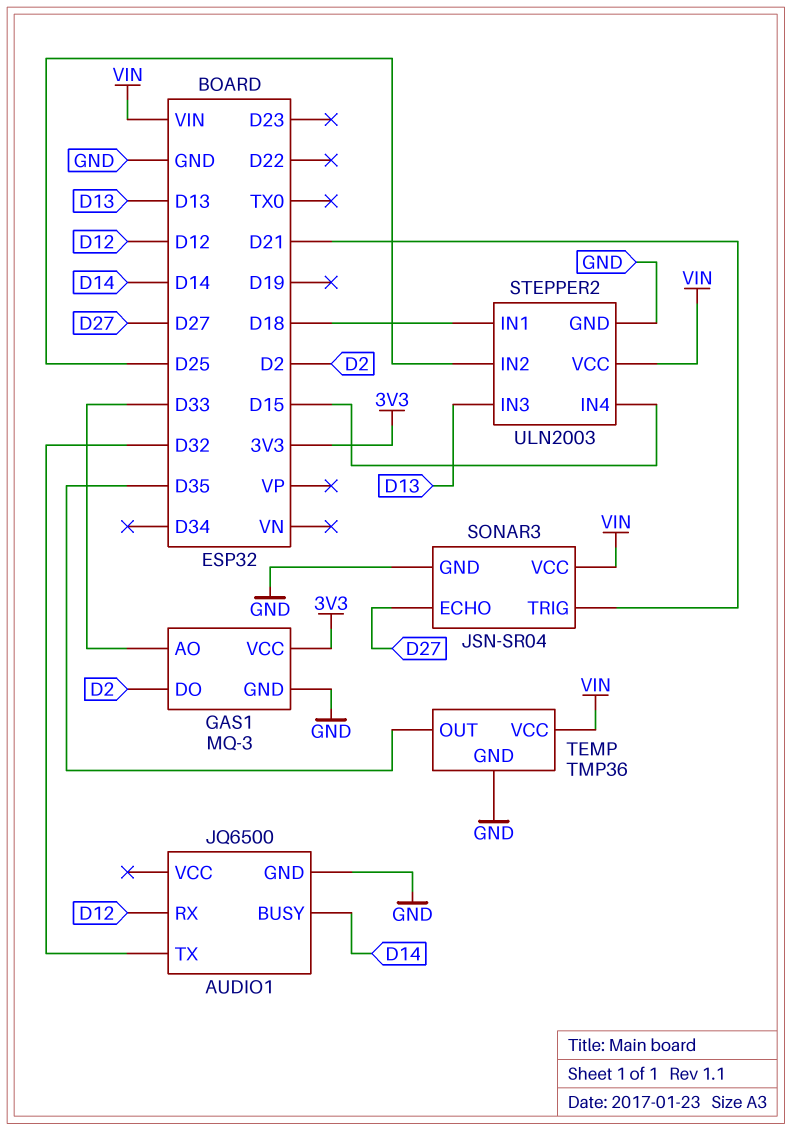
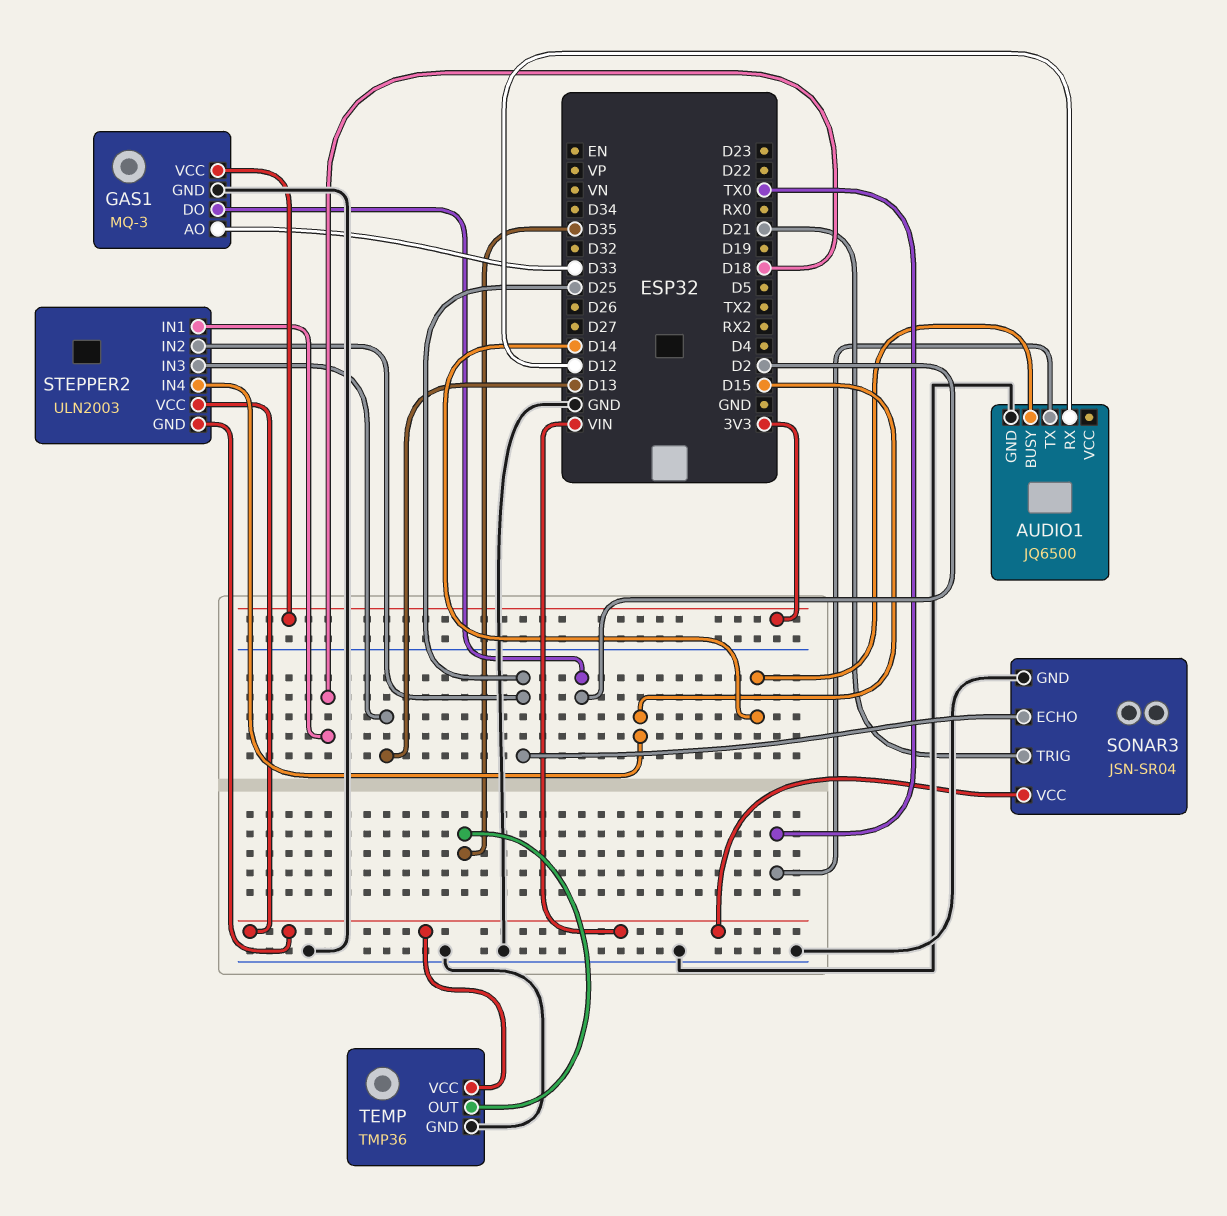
AUDIO1 pin TX: D32 -> TX0
SONAR3 pin ECHO: D27 -> D25
STEPPER2 pin GND: GND -> VIN

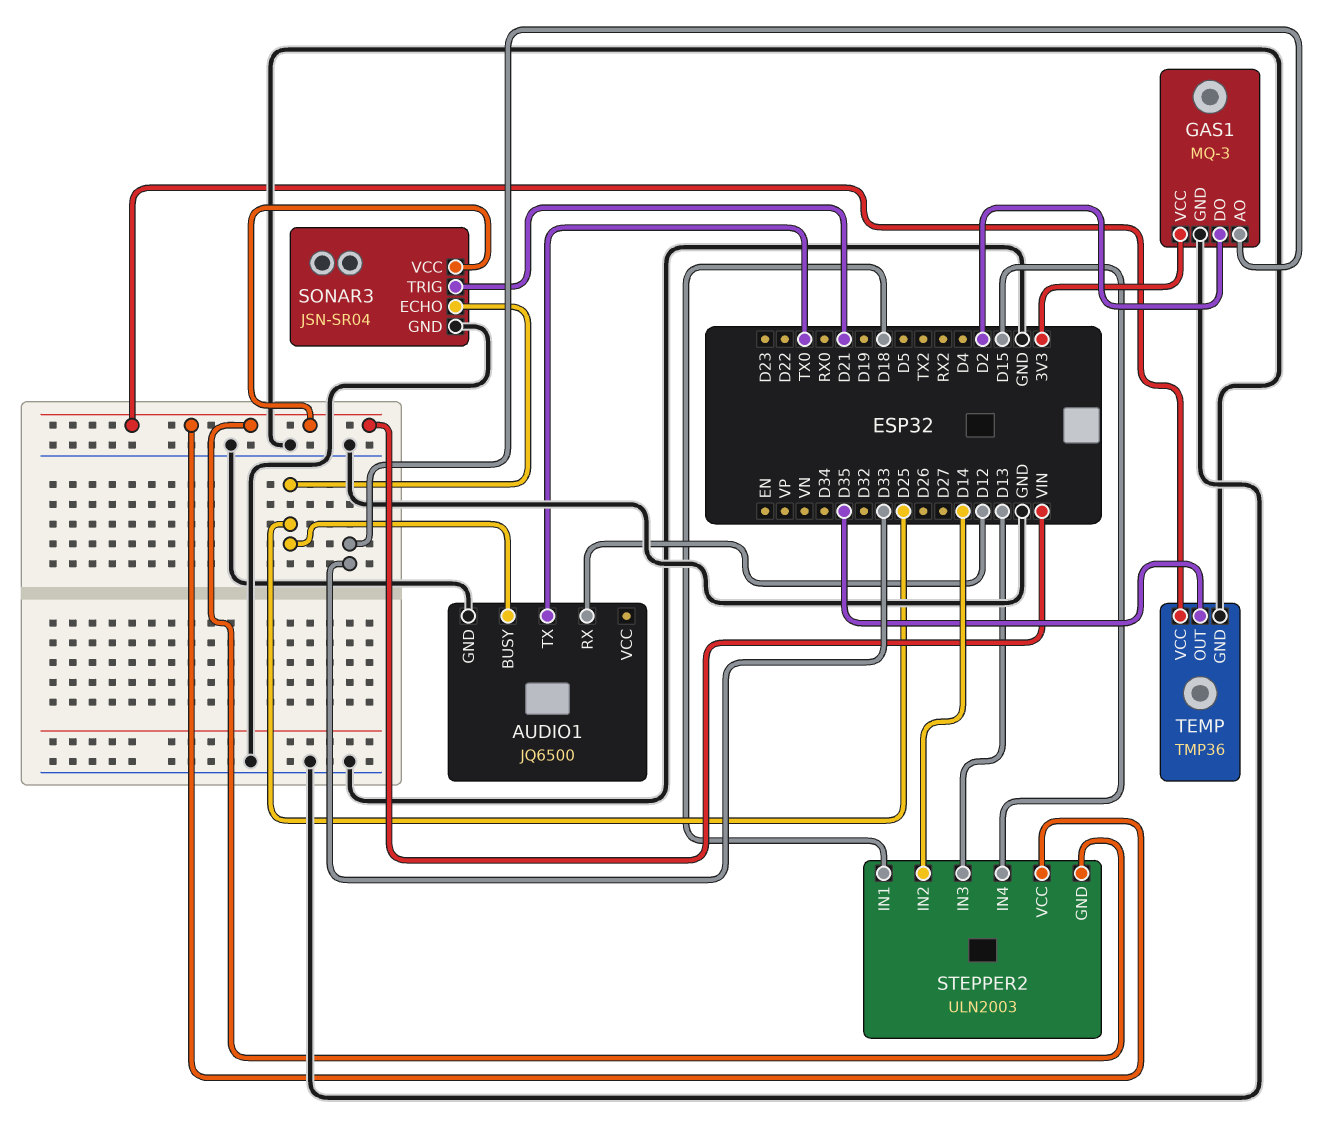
AUDIO1 pin BUSY: D14 -> D25
STEPPER2 pin IN2: D25 -> D14

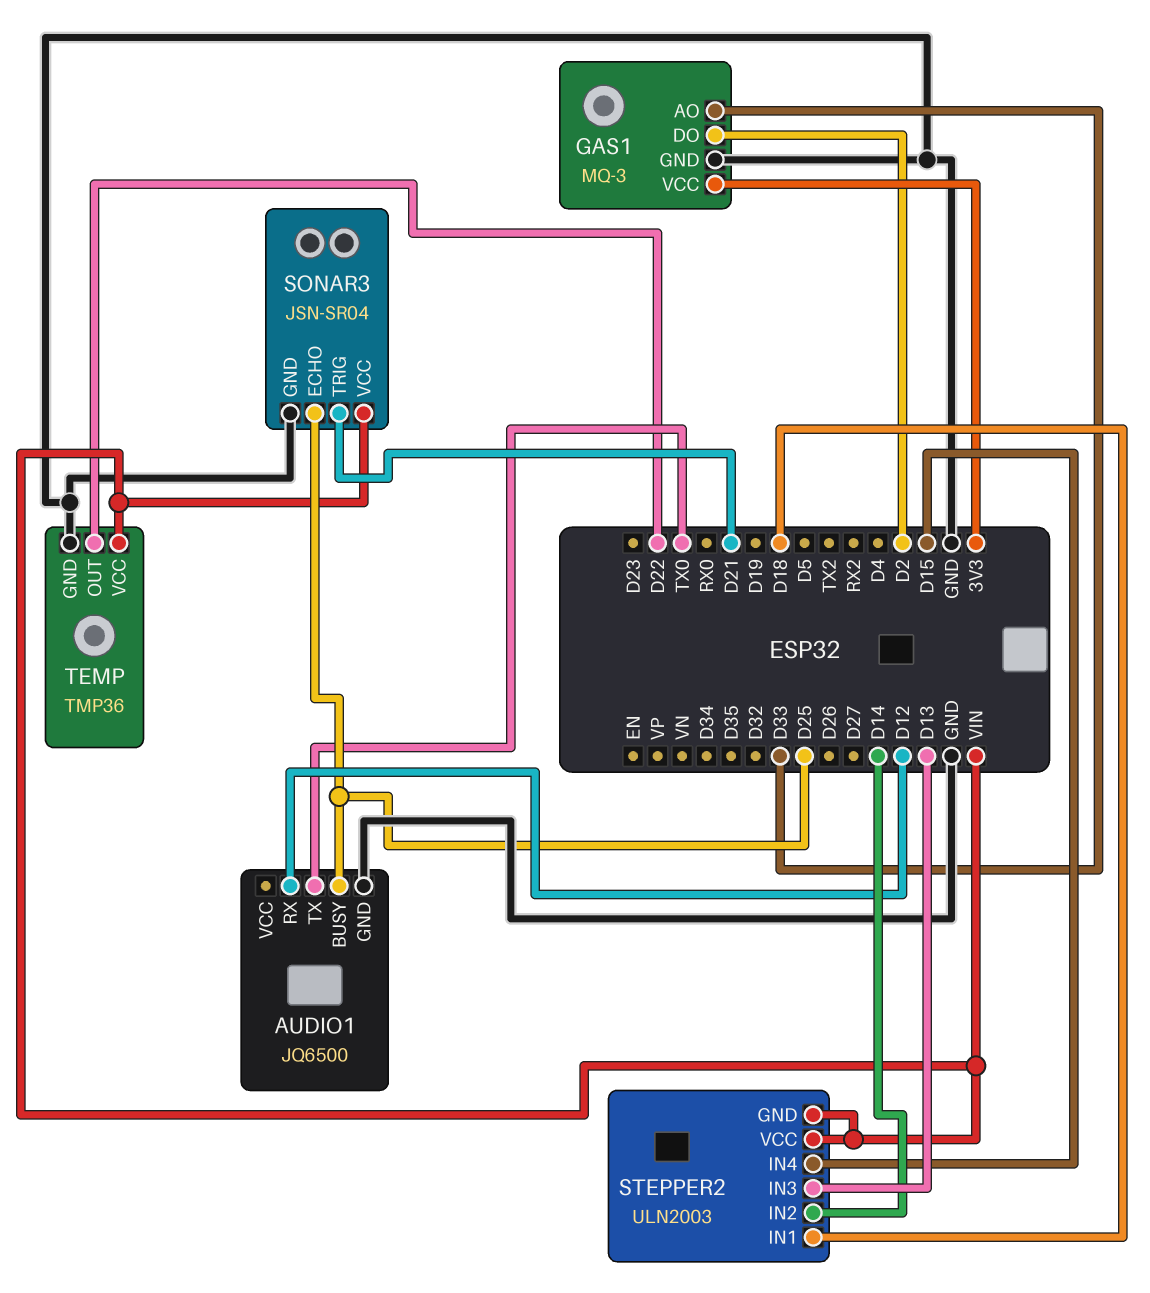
TEMP pin OUT: D35 -> D22

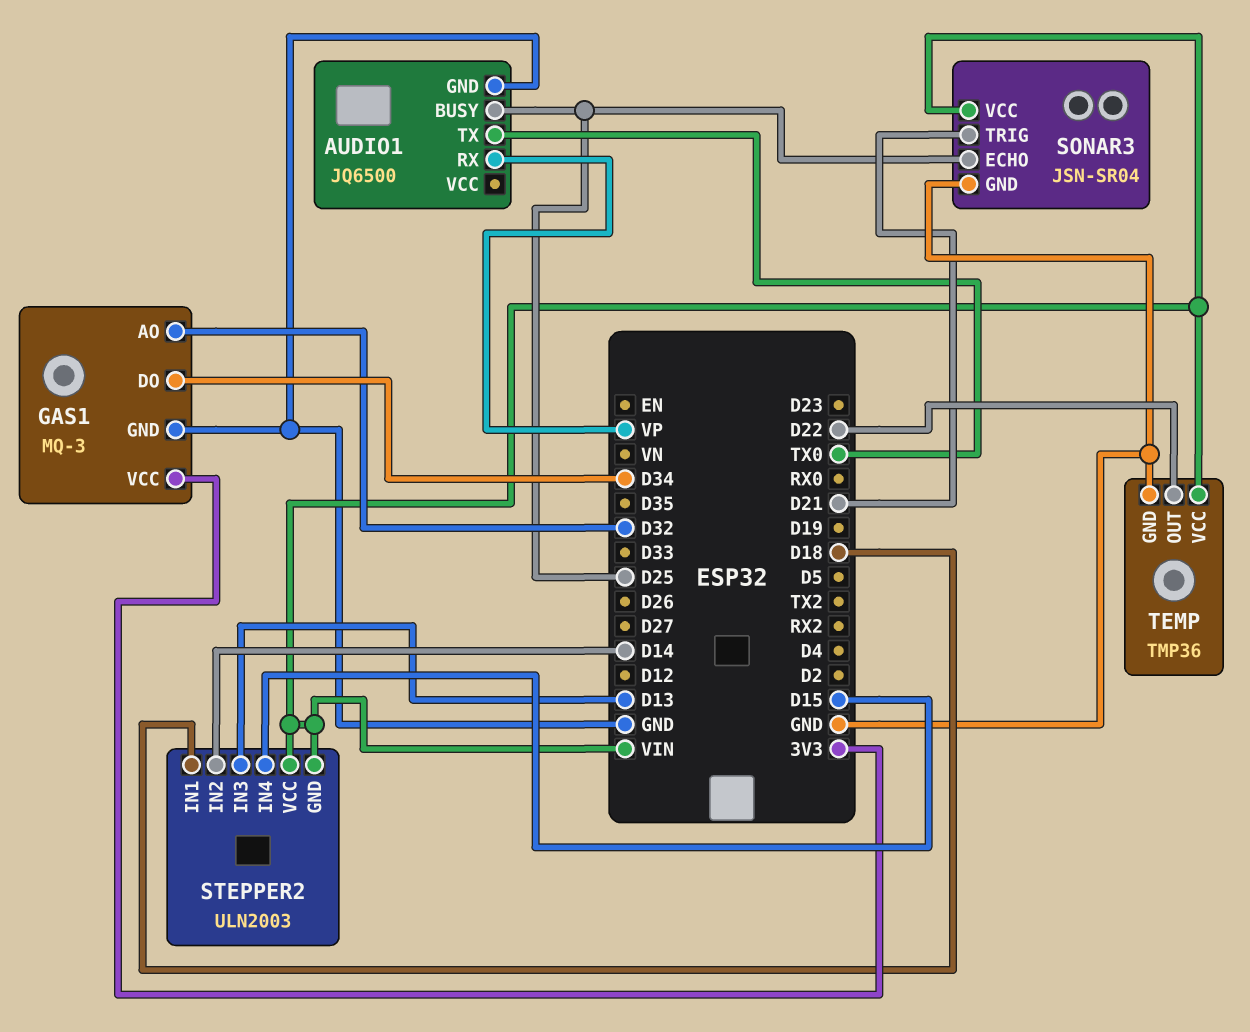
AUDIO1 pin RX: D12 -> VP
GAS1 pin AO: D33 -> D32
GAS1 pin DO: D2 -> D34

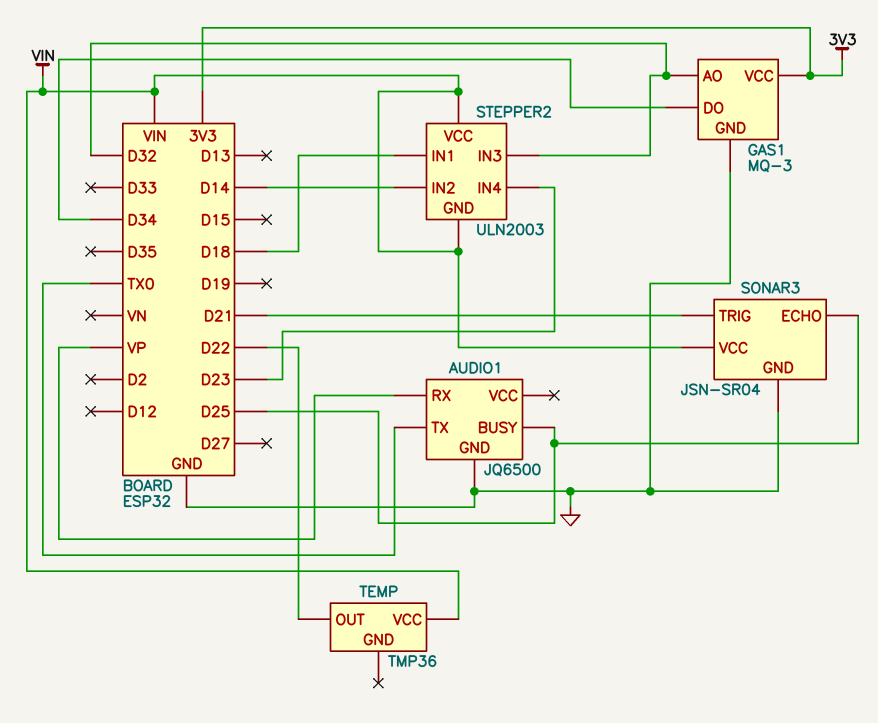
STEPPER2 pin IN3: D13 -> D32
STEPPER2 pin IN4: D15 -> D23
TEMP pin GND: GND -> none

